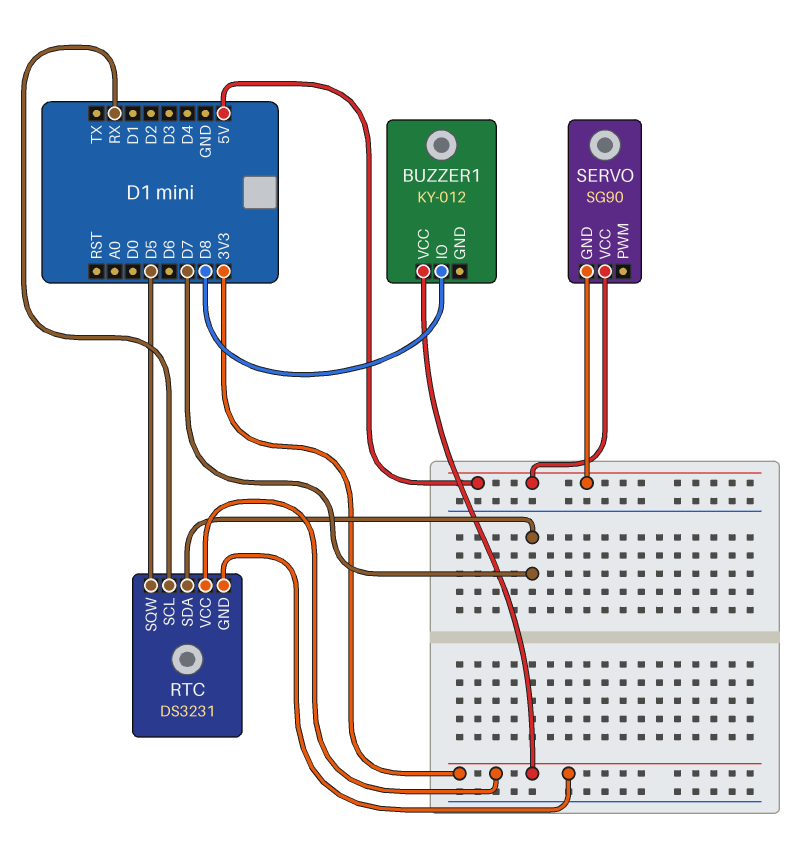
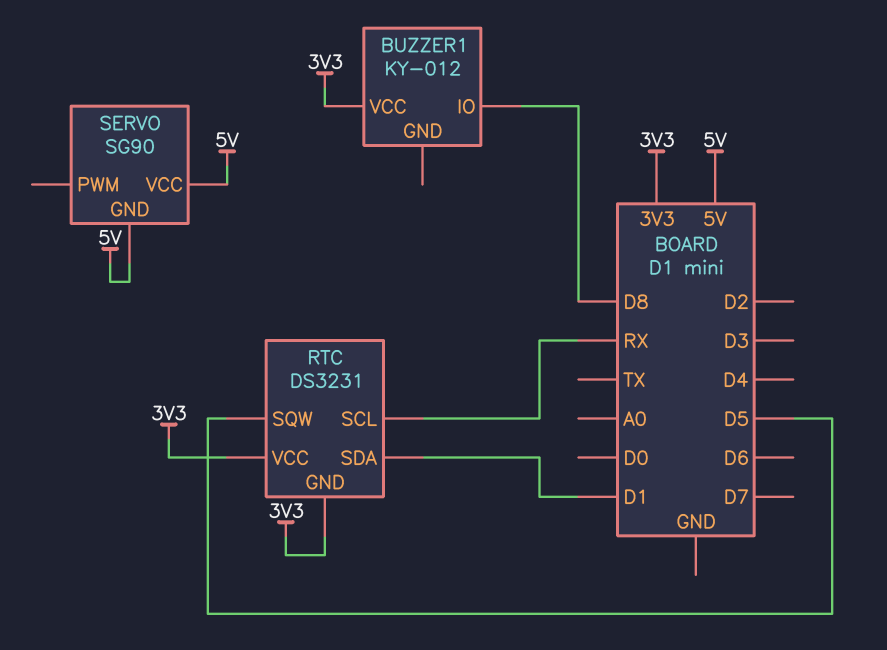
RTC pin SDA: D7 -> D1

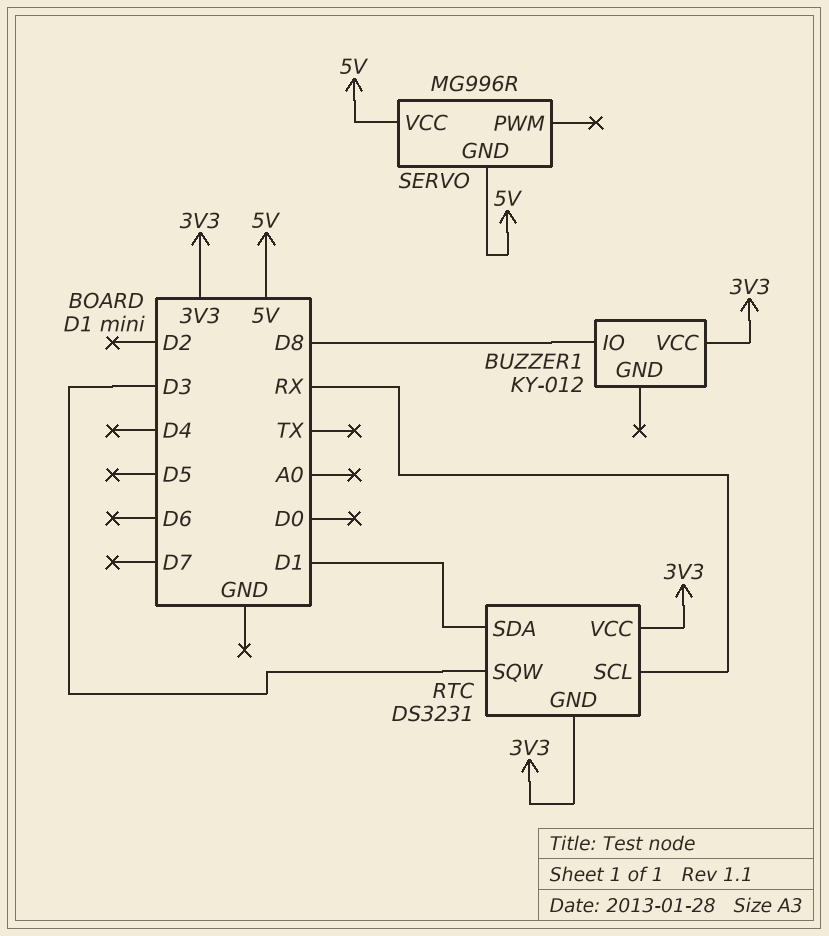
RTC pin SQW: D5 -> D3
SERVO: SG90 -> MG996R

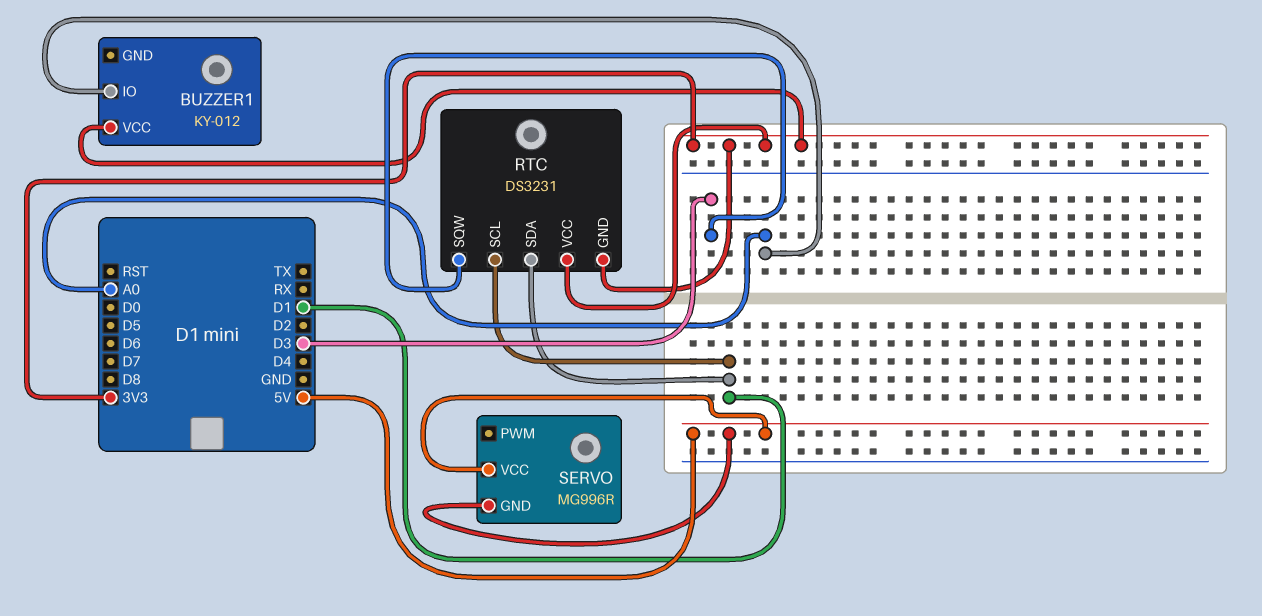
BUZZER1 pin IO: D8 -> A0
RTC pin SCL: RX -> D1

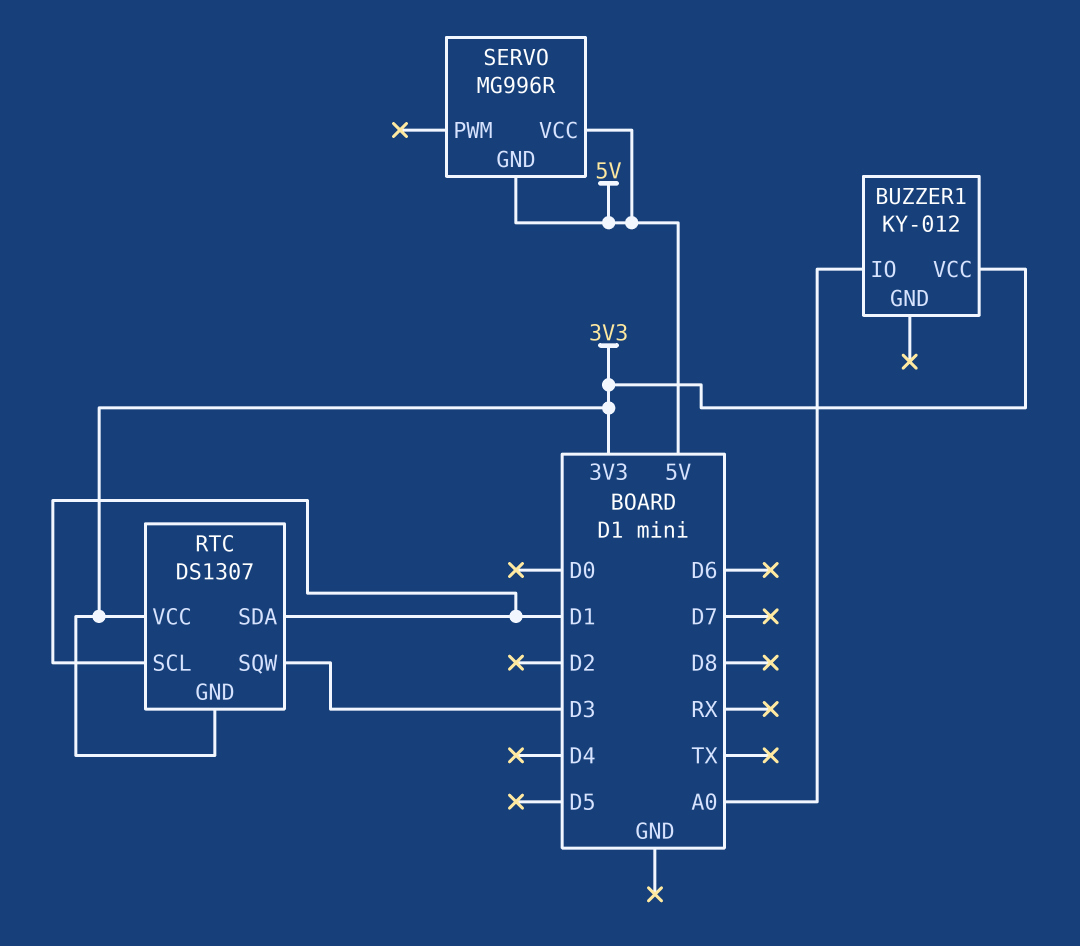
RTC: DS3231 -> DS1307

